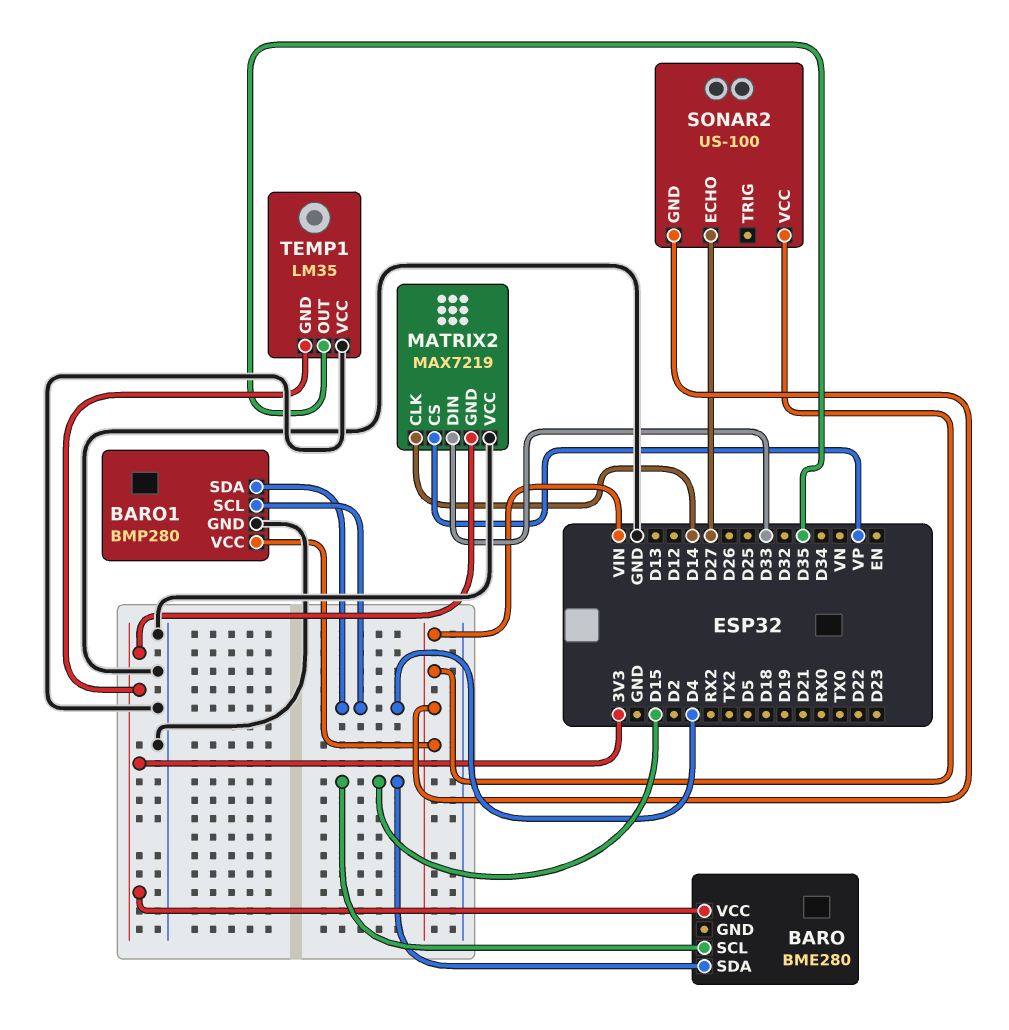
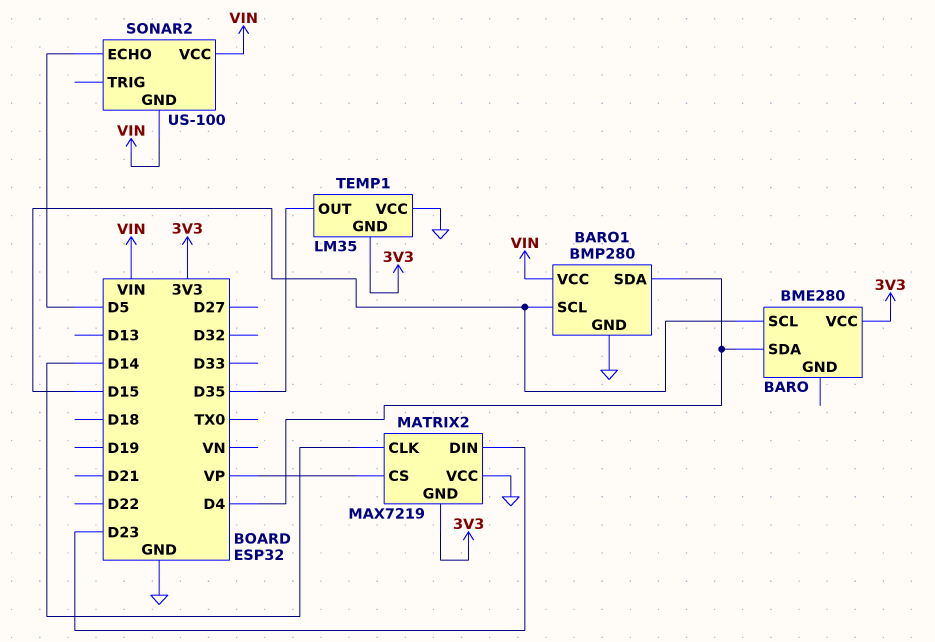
BARO pin SDA: D15 -> D4
BARO1 pin SCL: D4 -> D15
MATRIX2 pin DIN: D33 -> D23
SONAR2 pin ECHO: D27 -> D5

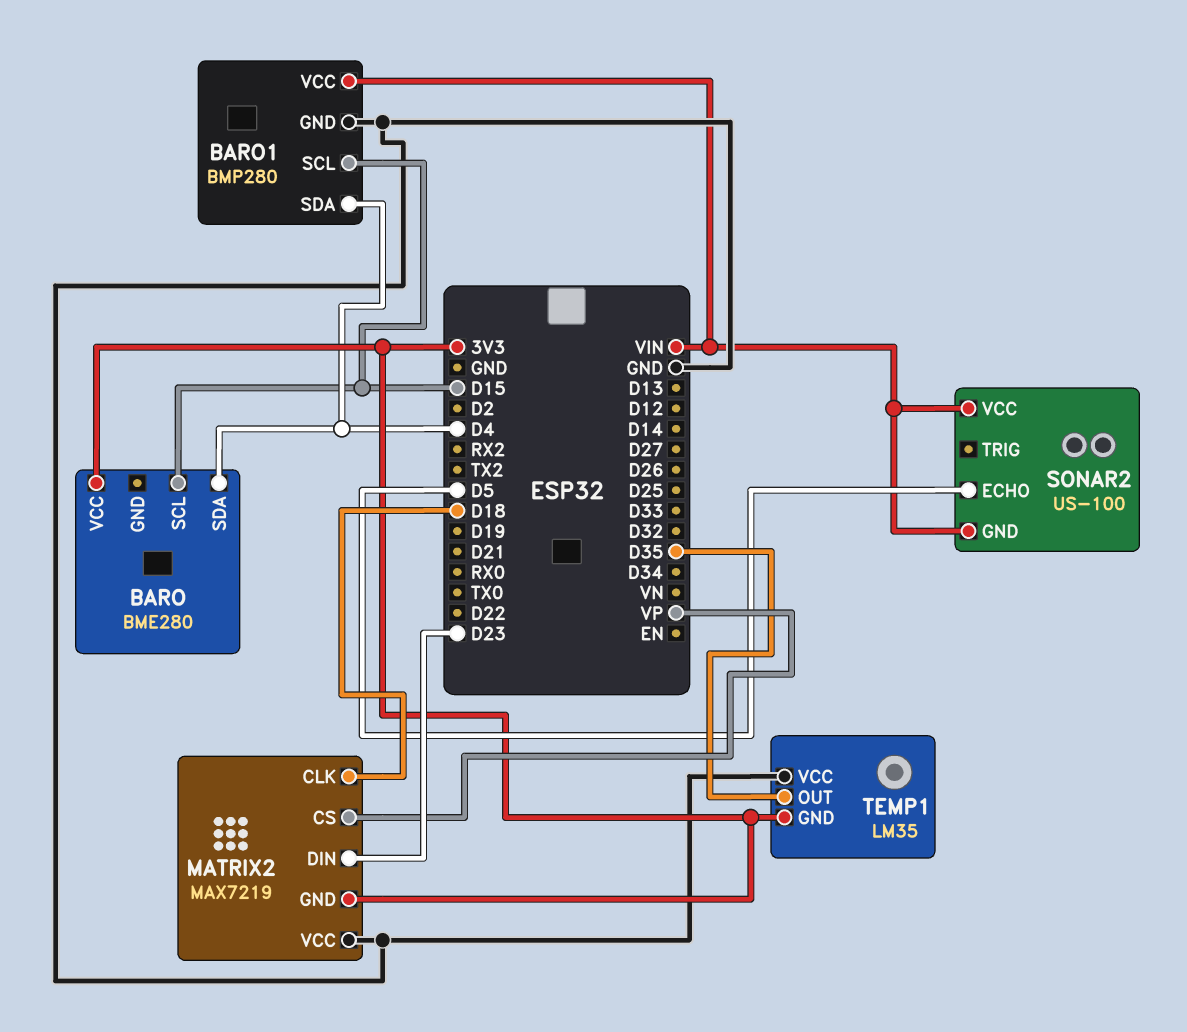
MATRIX2 pin CLK: D14 -> D18

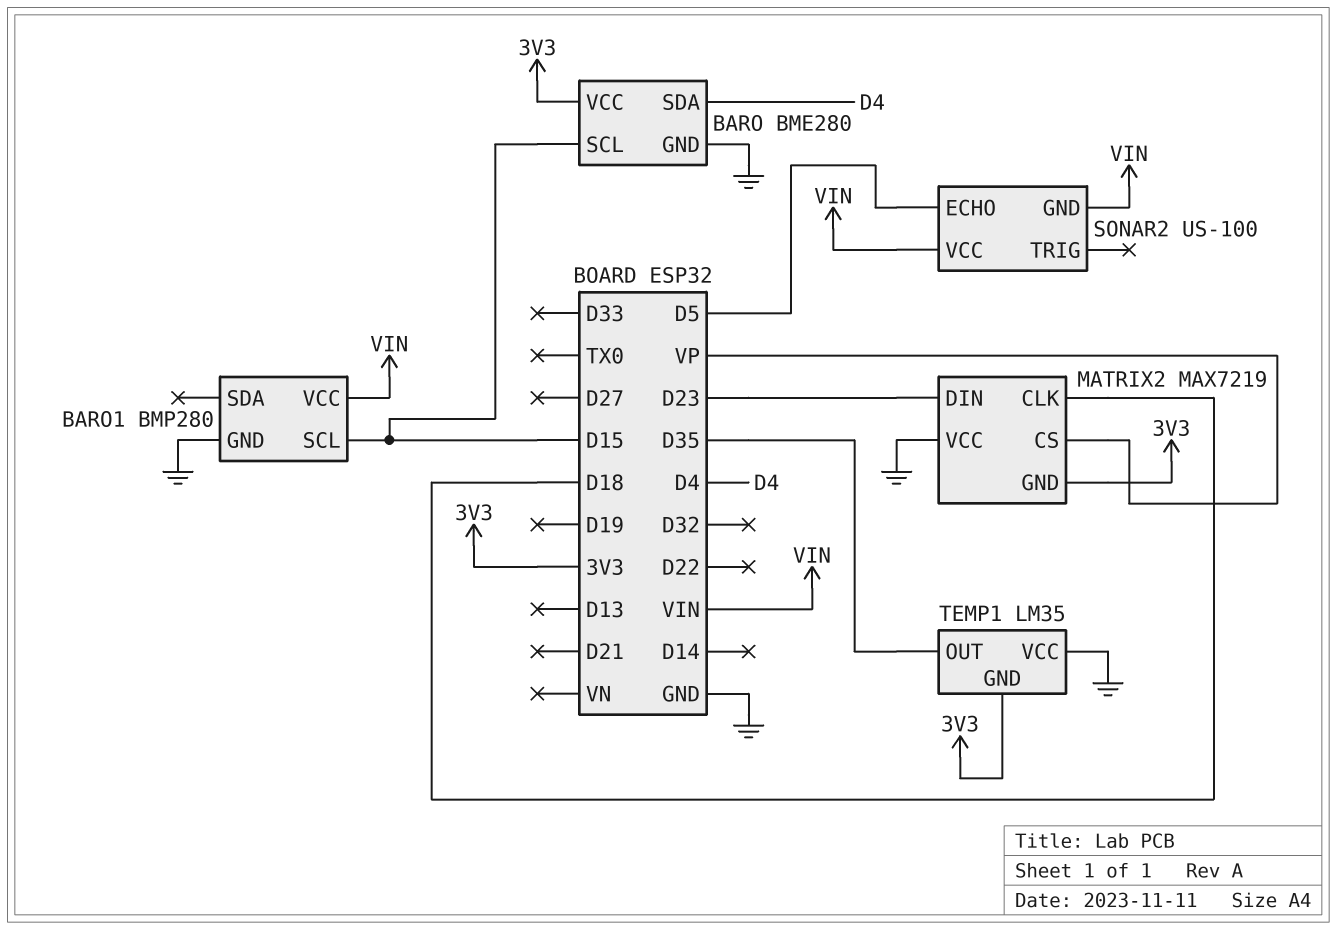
BARO pin GND: none -> GND
BARO1 pin SDA: D4 -> none

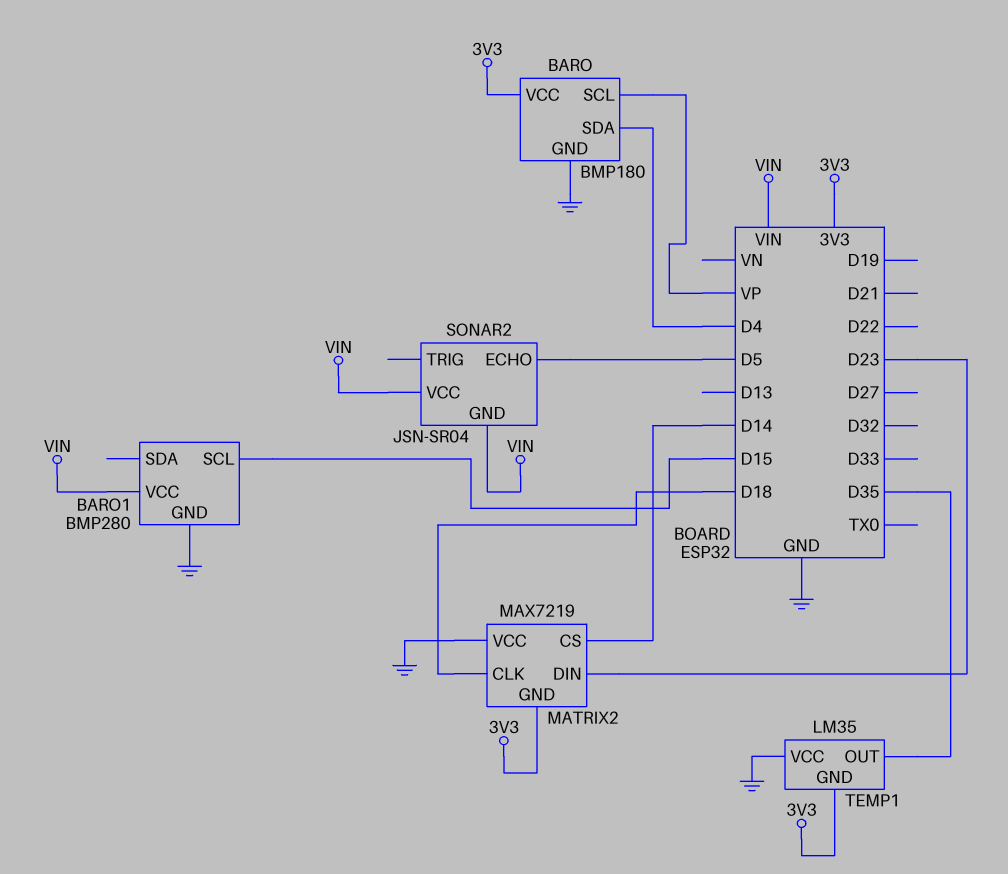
BARO: BME280 -> BMP180
BARO pin SCL: D15 -> VP
MATRIX2 pin CS: VP -> D14
SONAR2: US-100 -> JSN-SR04

